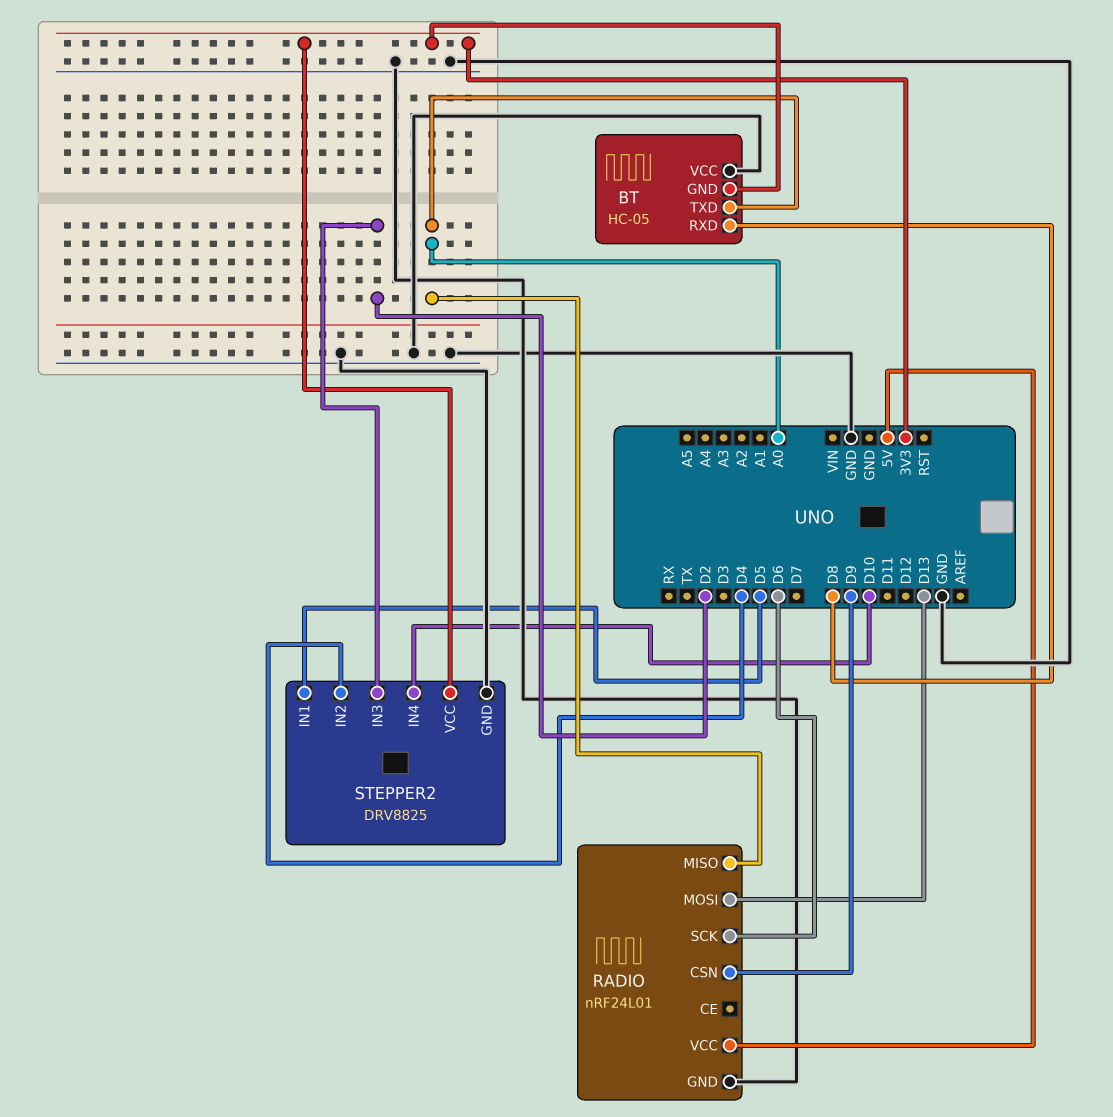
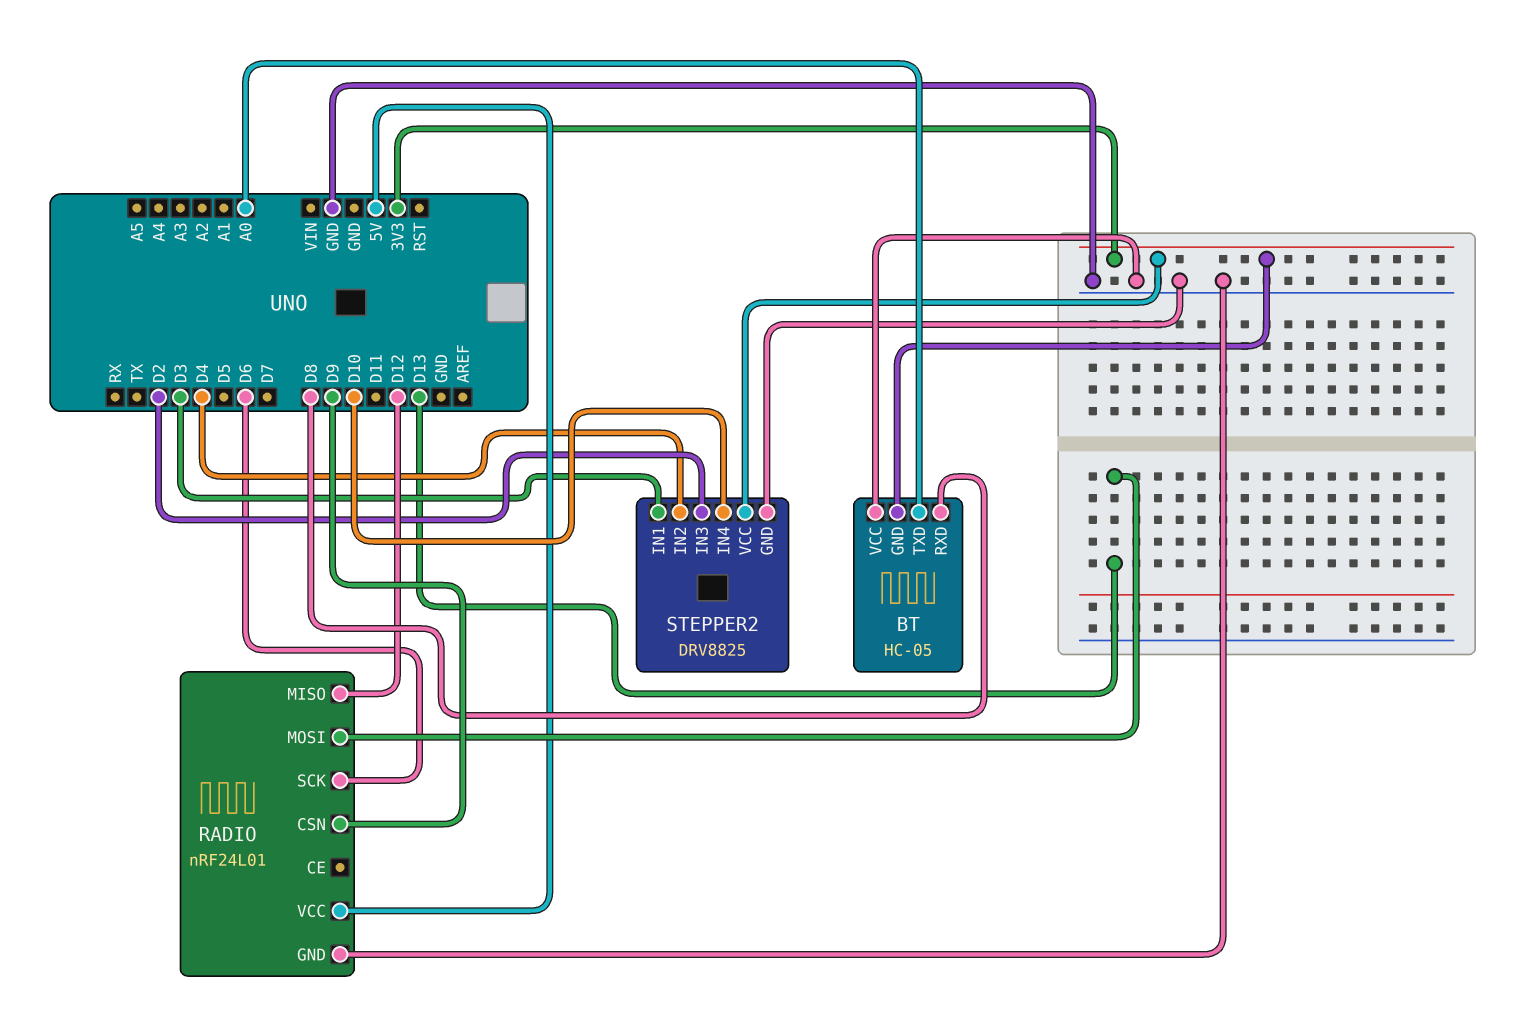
RADIO pin MISO: A0 -> D12
STEPPER2 pin IN1: D5 -> D3

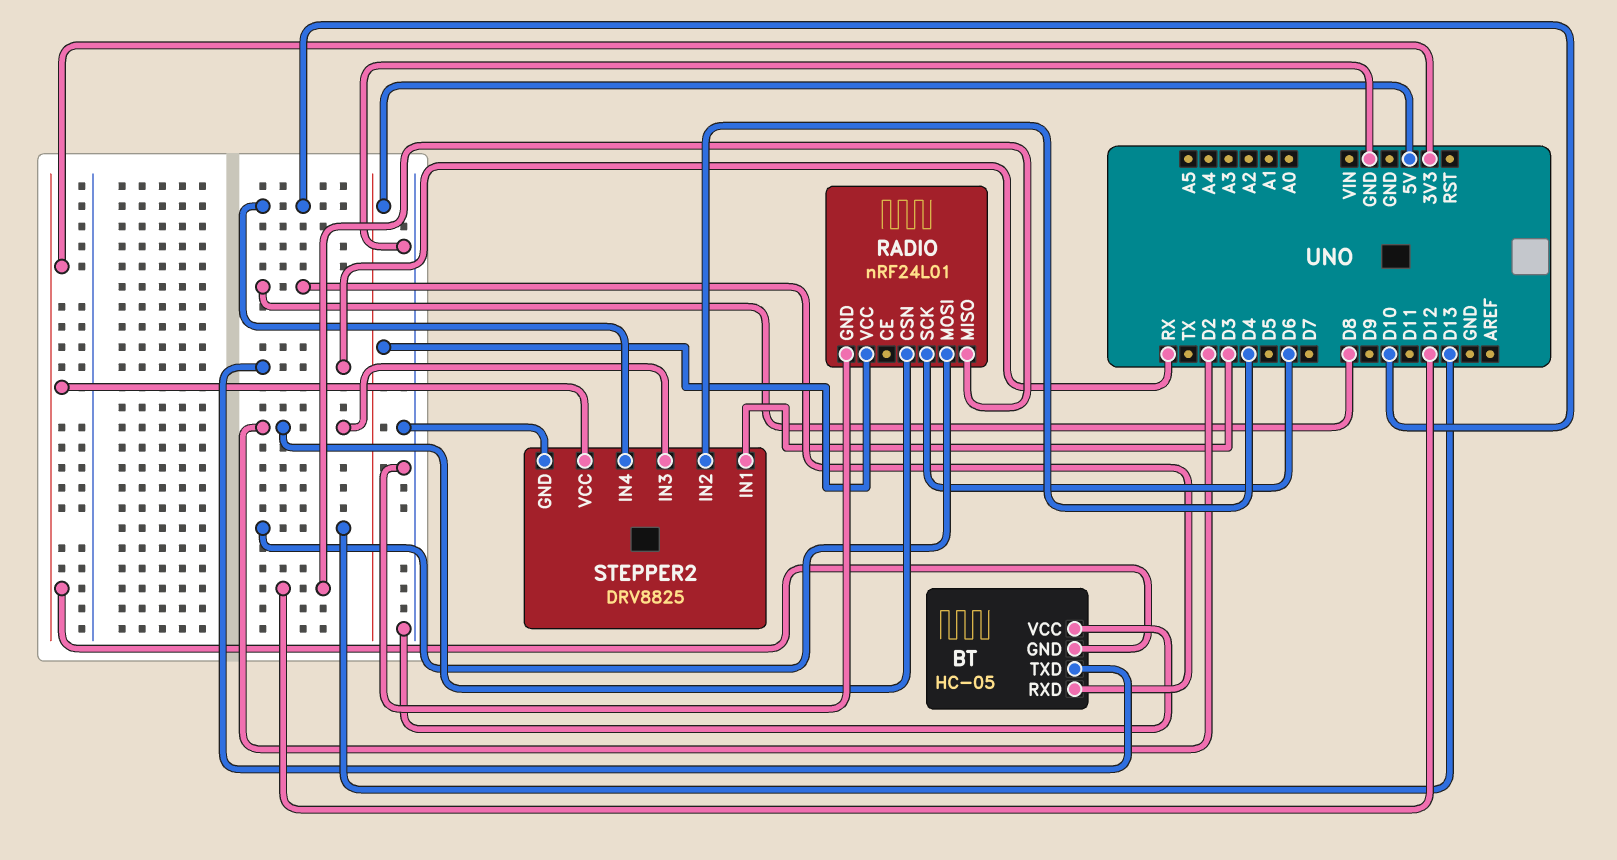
BT pin TXD: A0 -> RX
RADIO pin CSN: D9 -> D2

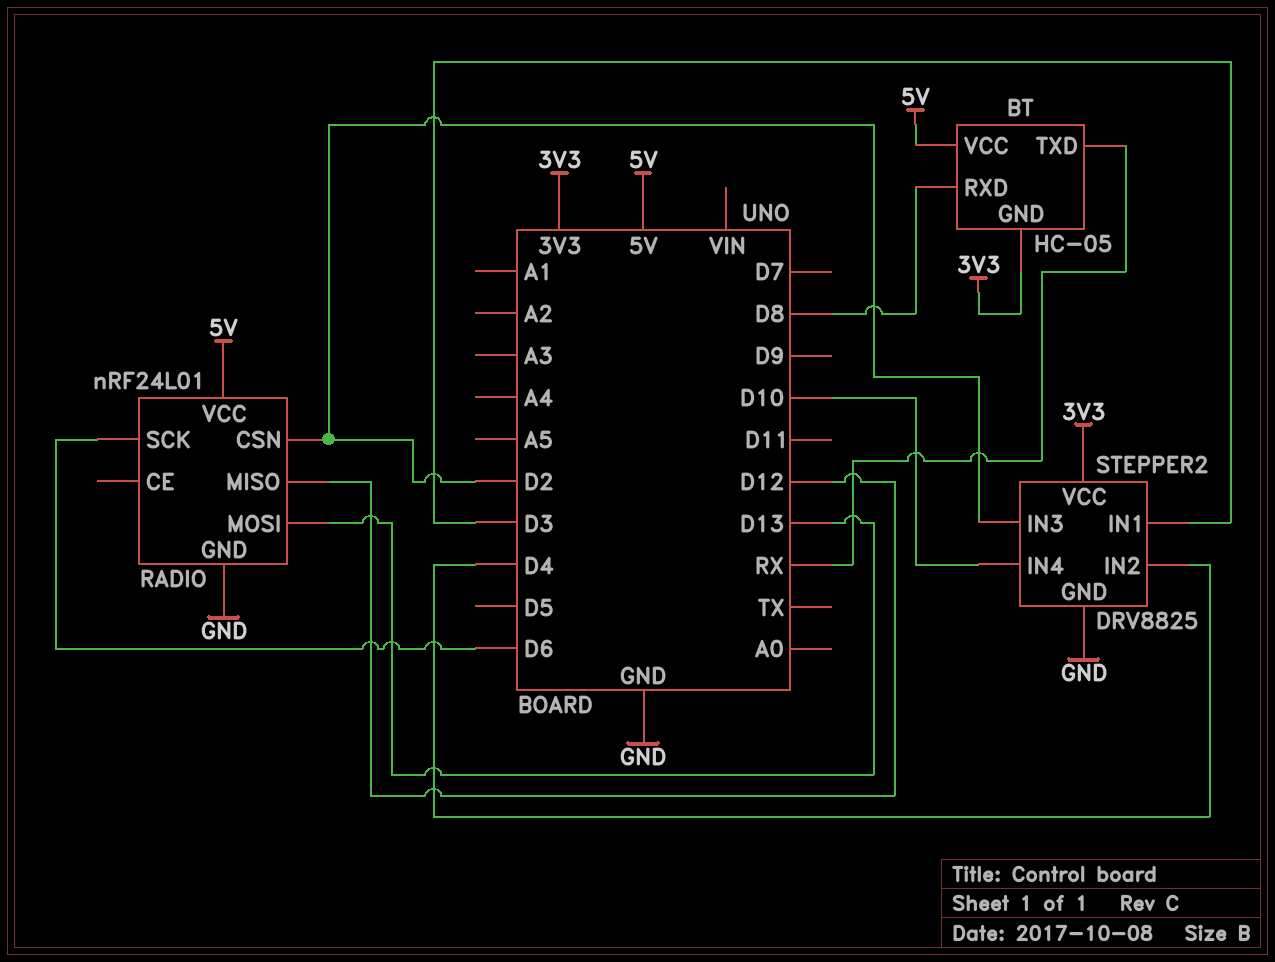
BT pin VCC: GND -> 5V

